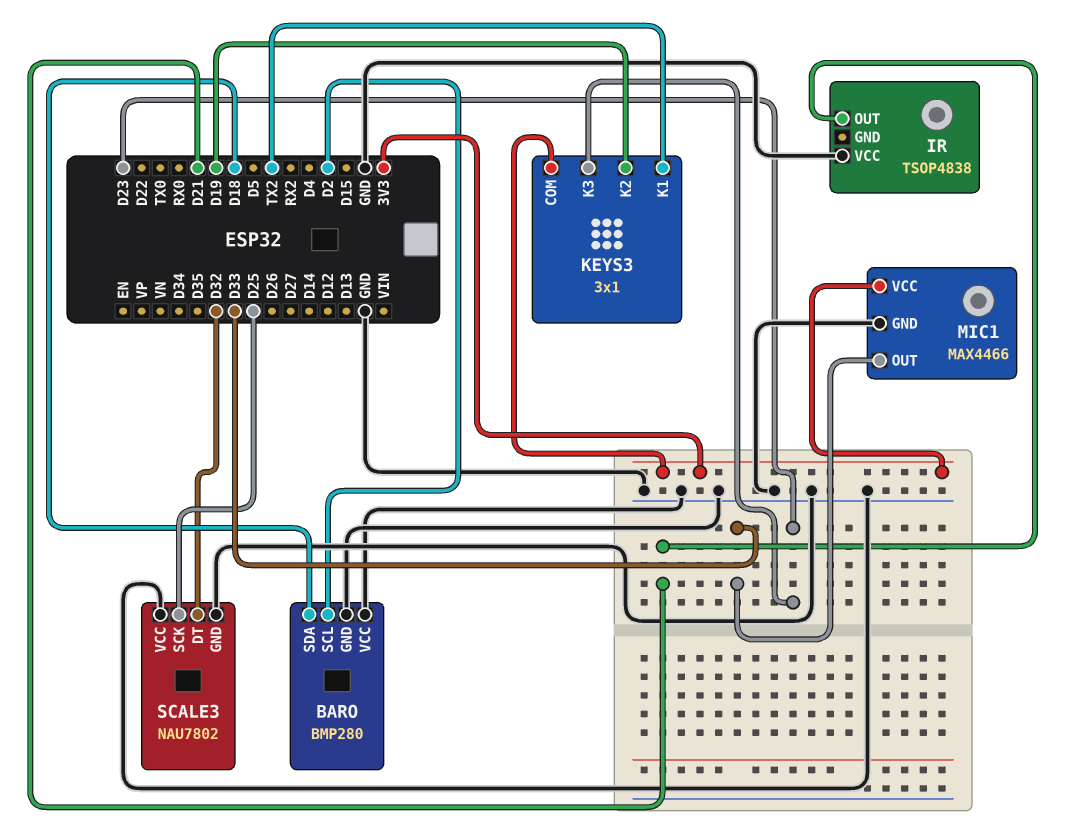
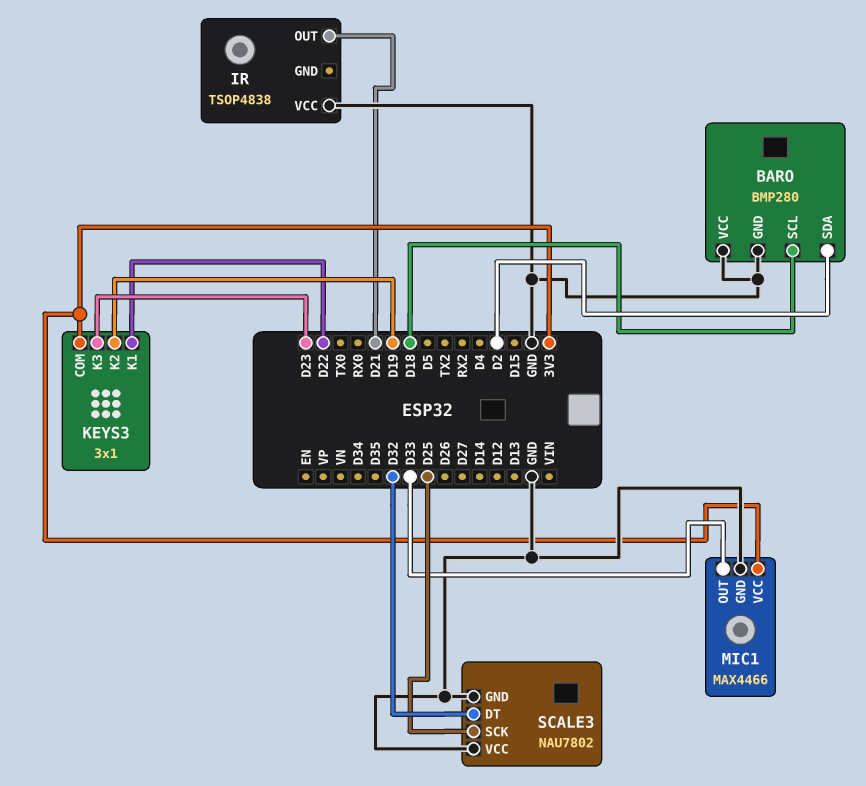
BARO pin SCL: D2 -> D18
BARO pin SDA: D18 -> D2
KEYS3 pin K1: TX2 -> D22

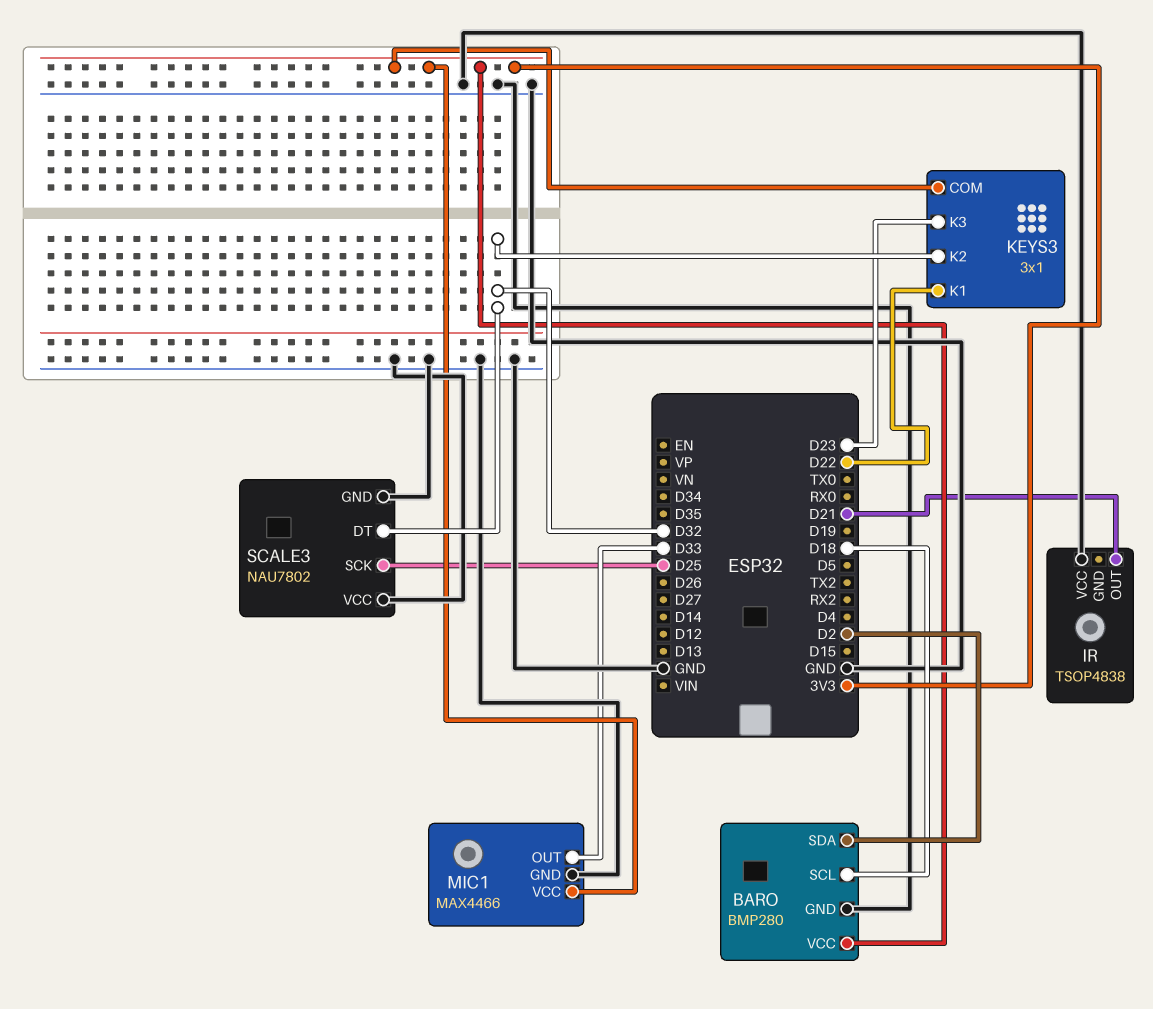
BARO pin VCC: GND -> 3V3
KEYS3 pin K2: D19 -> D32

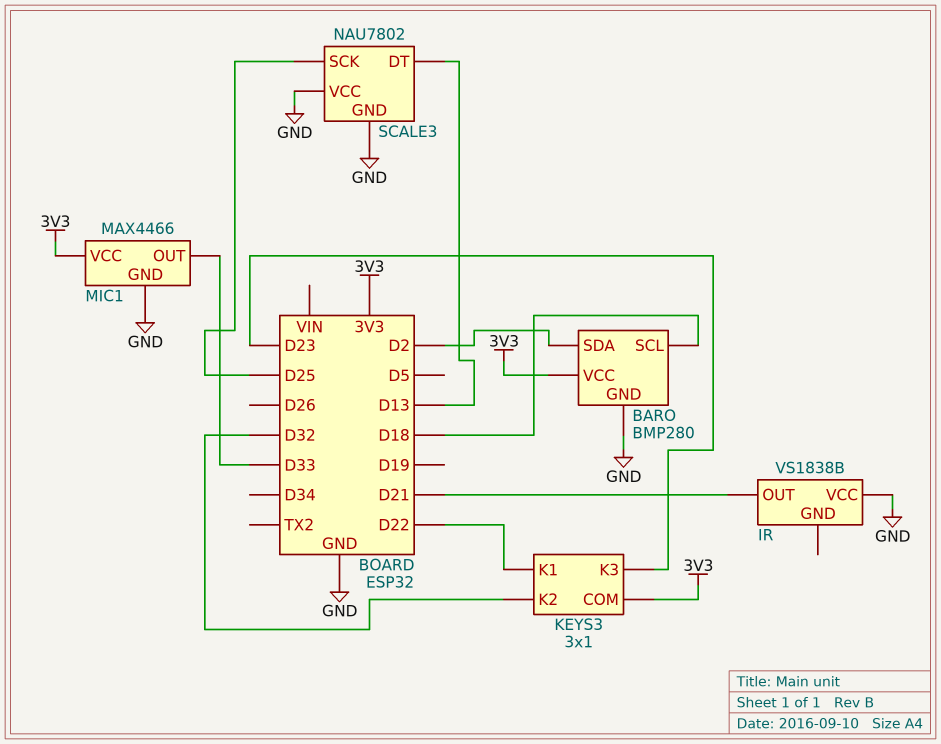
IR: TSOP4838 -> VS1838B
SCALE3 pin DT: D32 -> D13

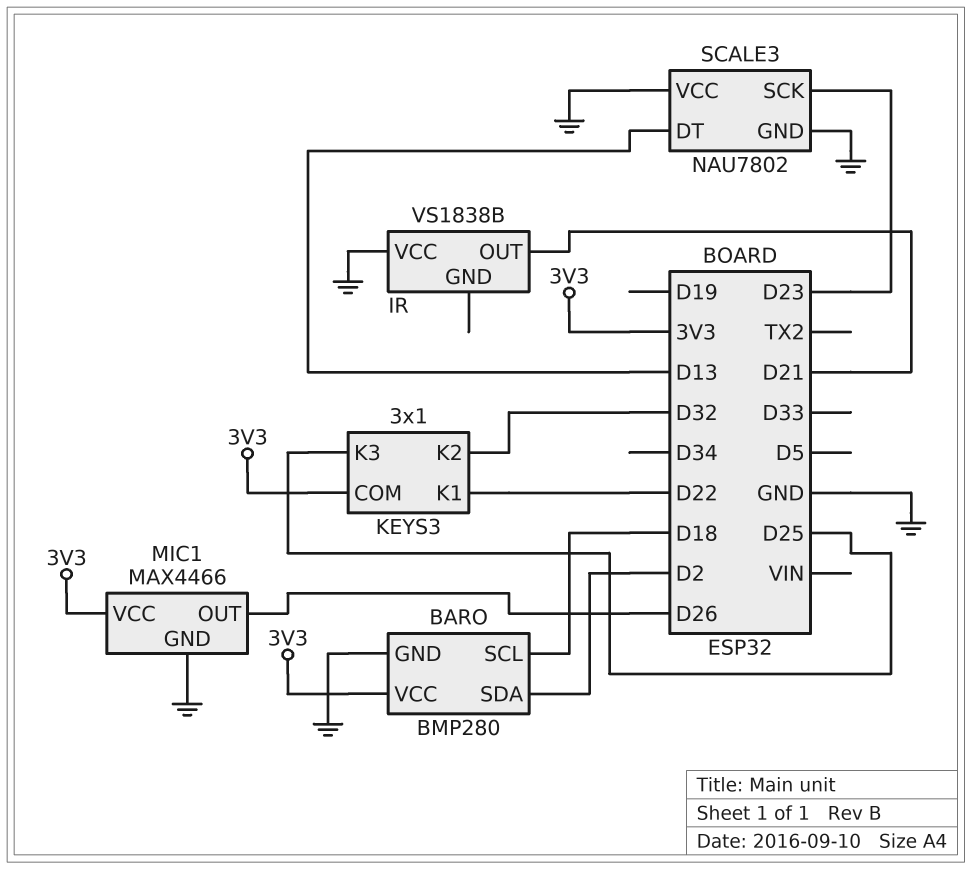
KEYS3 pin K3: D23 -> D25
MIC1 pin OUT: D33 -> D26
SCALE3 pin SCK: D25 -> D23

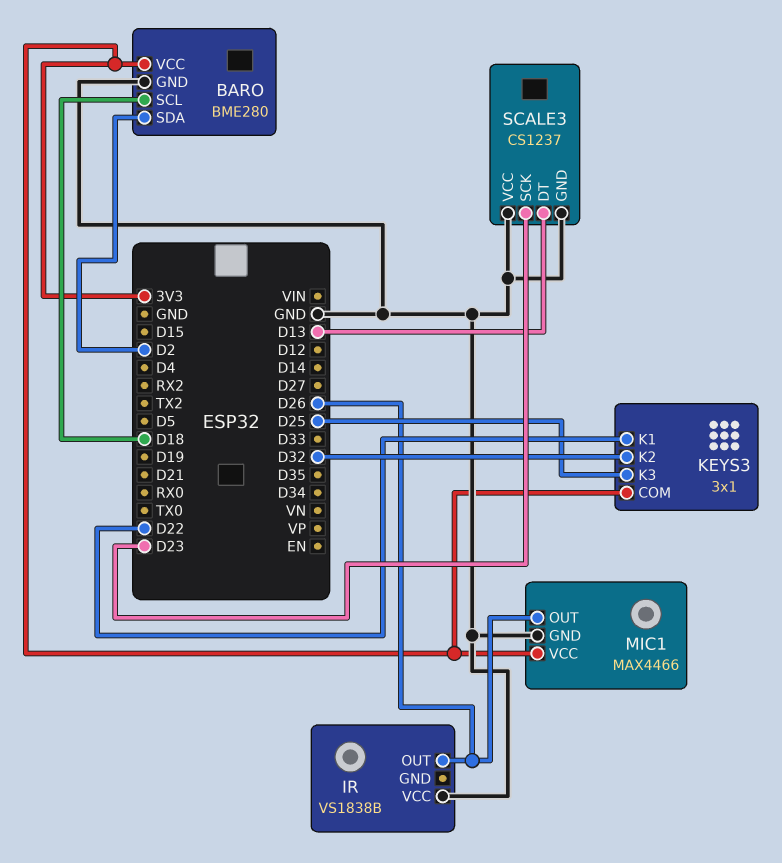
BARO: BMP280 -> BME280
IR pin OUT: D21 -> D26
SCALE3: NAU7802 -> CS1237

